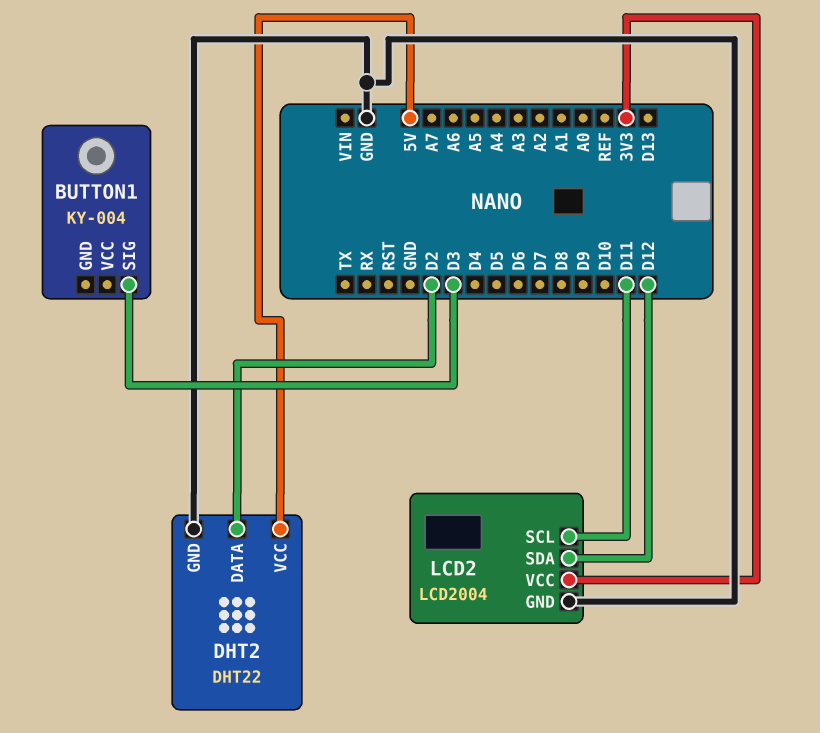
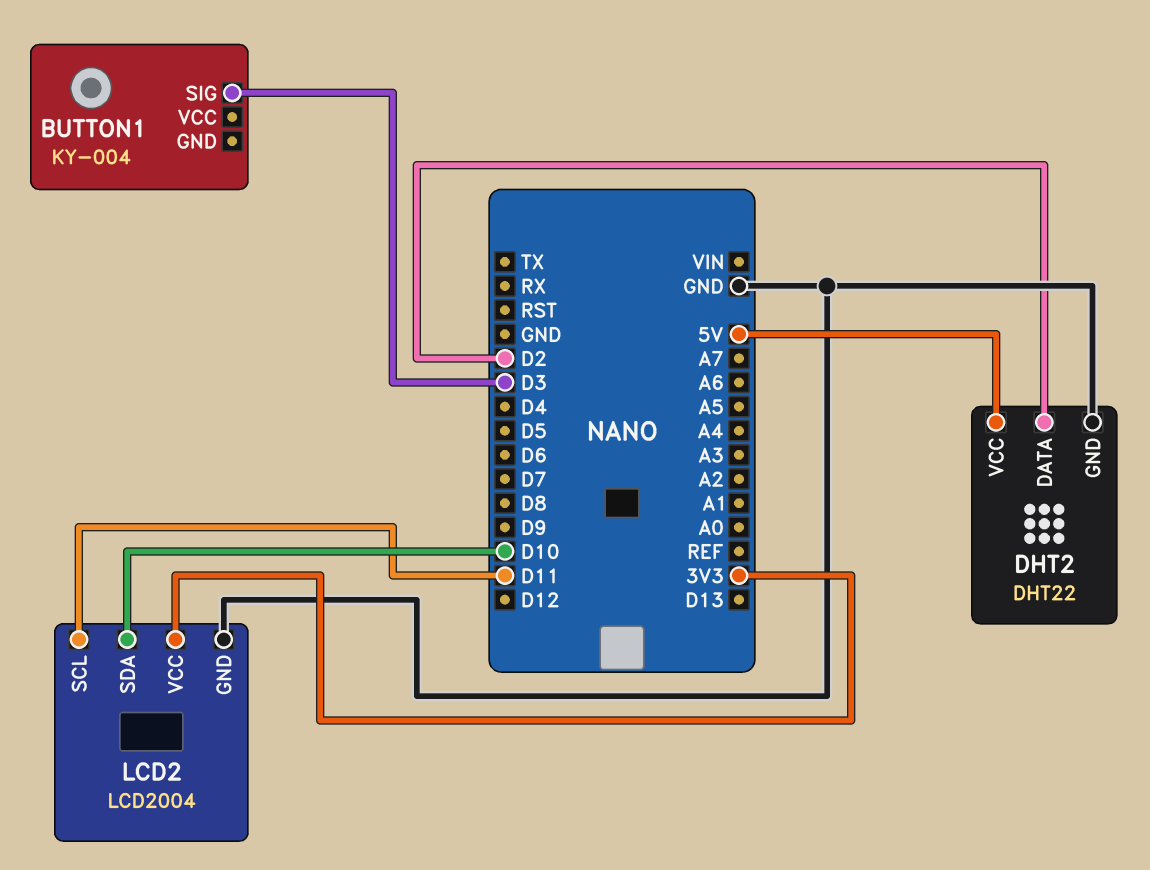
LCD2 pin SDA: D12 -> D10

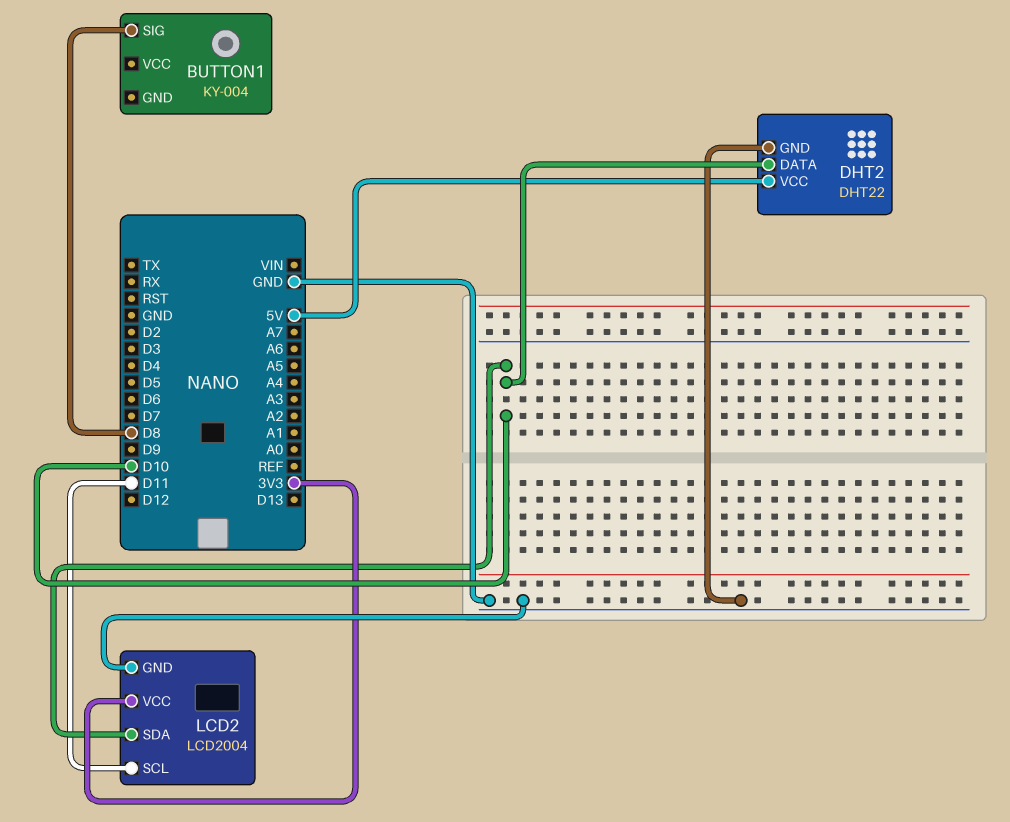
BUTTON1 pin SIG: D3 -> D8
DHT2 pin DATA: D2 -> D10

